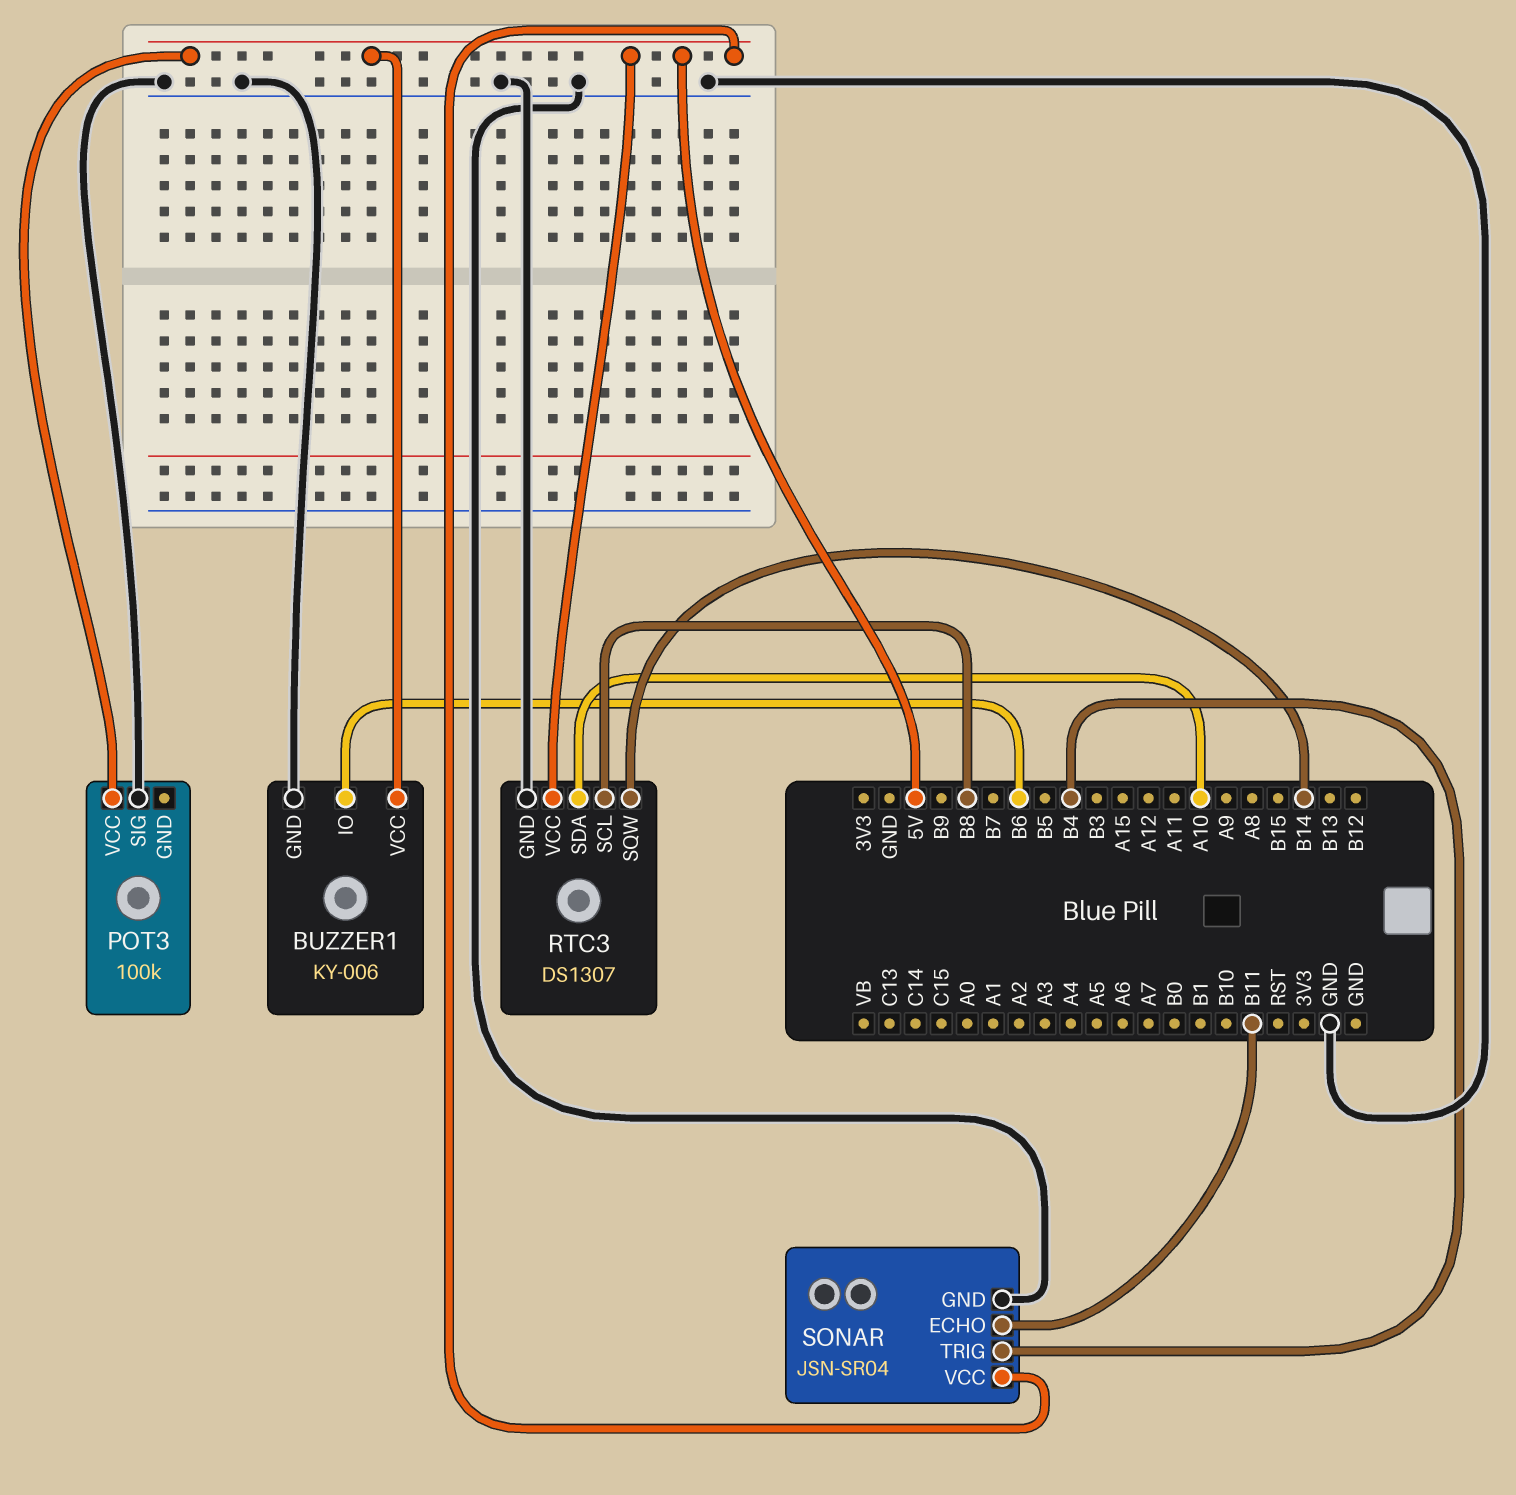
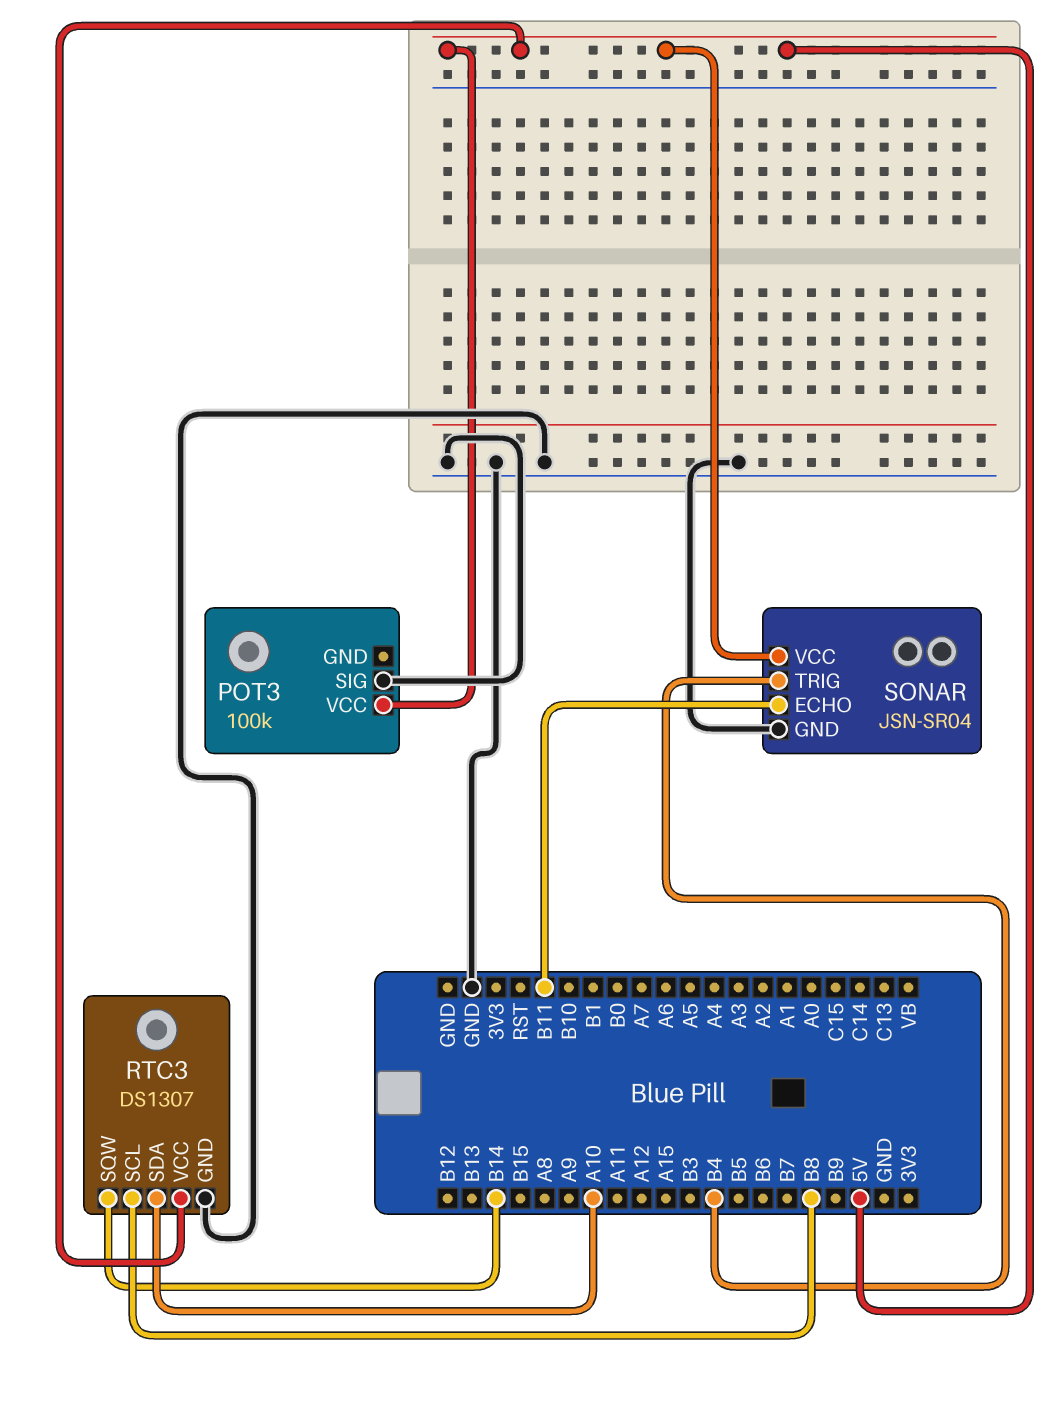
BUZZER1: KY-006 -> none
BUZZER1 pin GND: GND -> none
BUZZER1 pin IO: B6 -> none
BUZZER1 pin VCC: 5V -> none

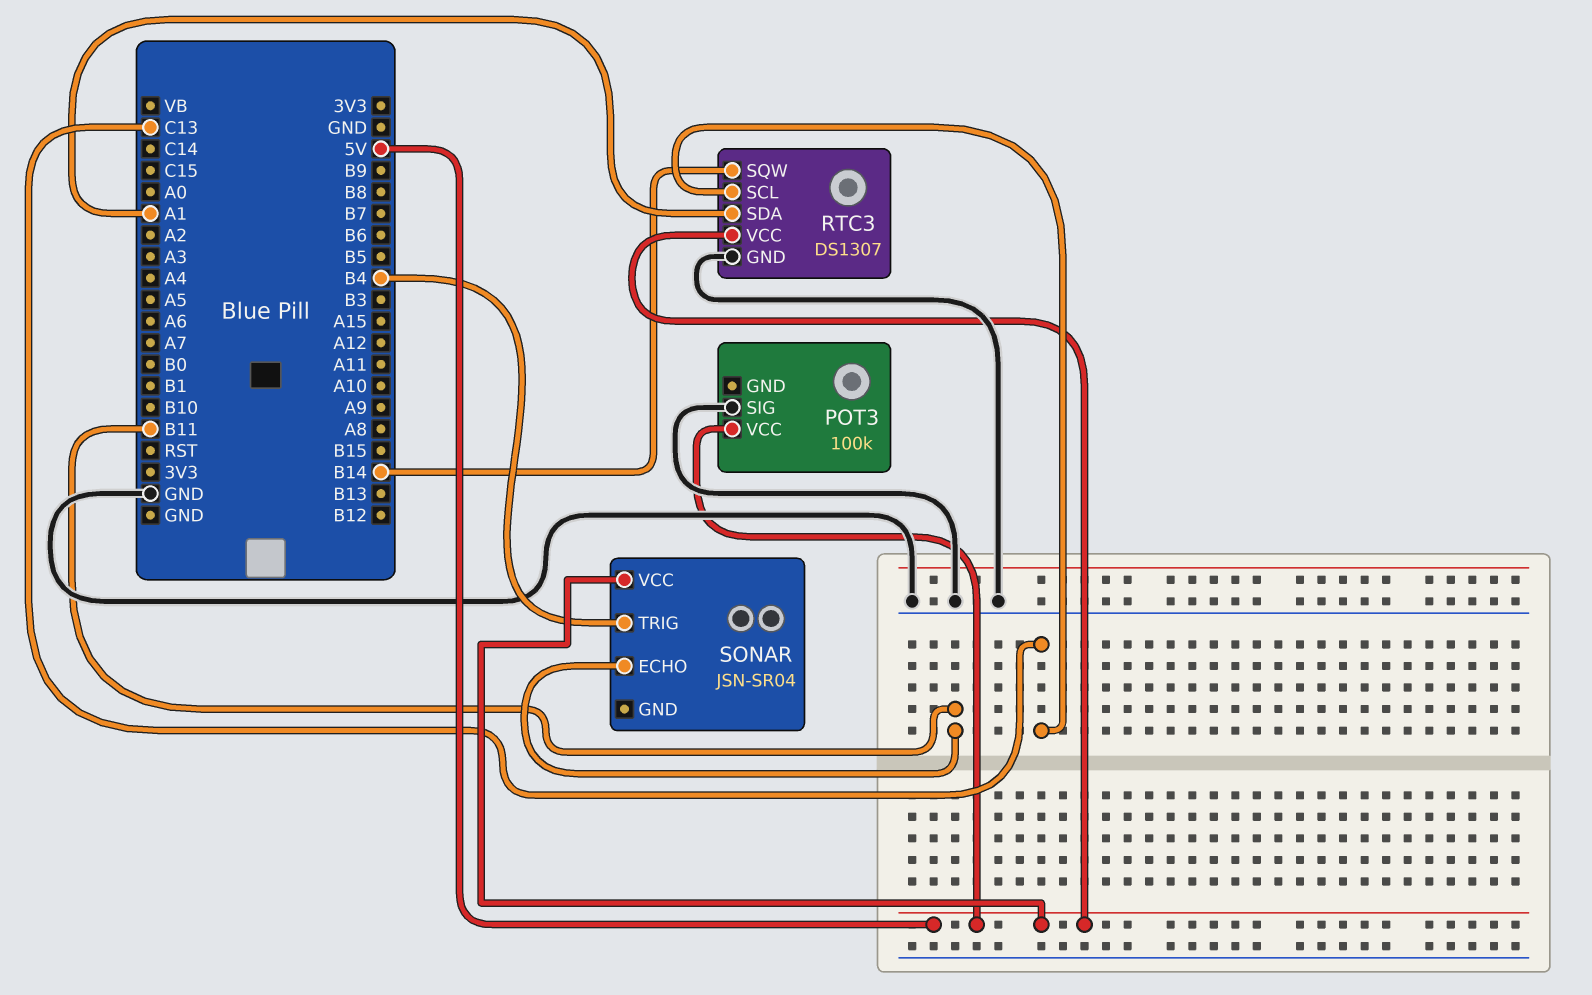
RTC3 pin SCL: B8 -> C13
RTC3 pin SDA: A10 -> A1
SONAR pin GND: GND -> none

